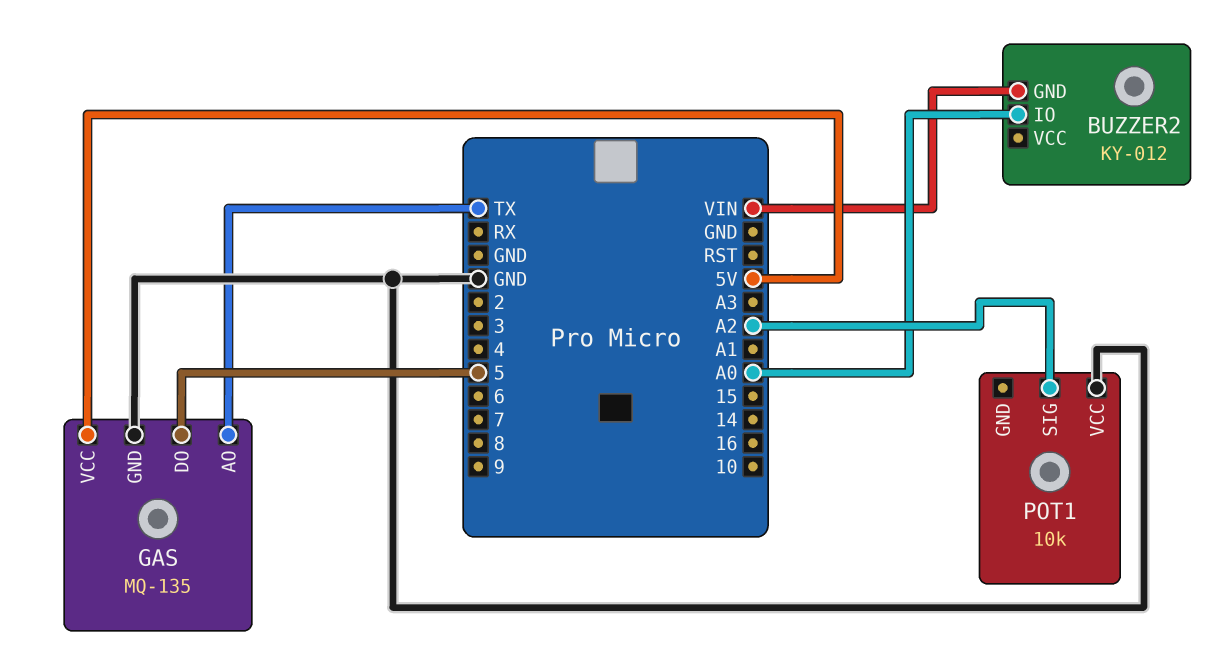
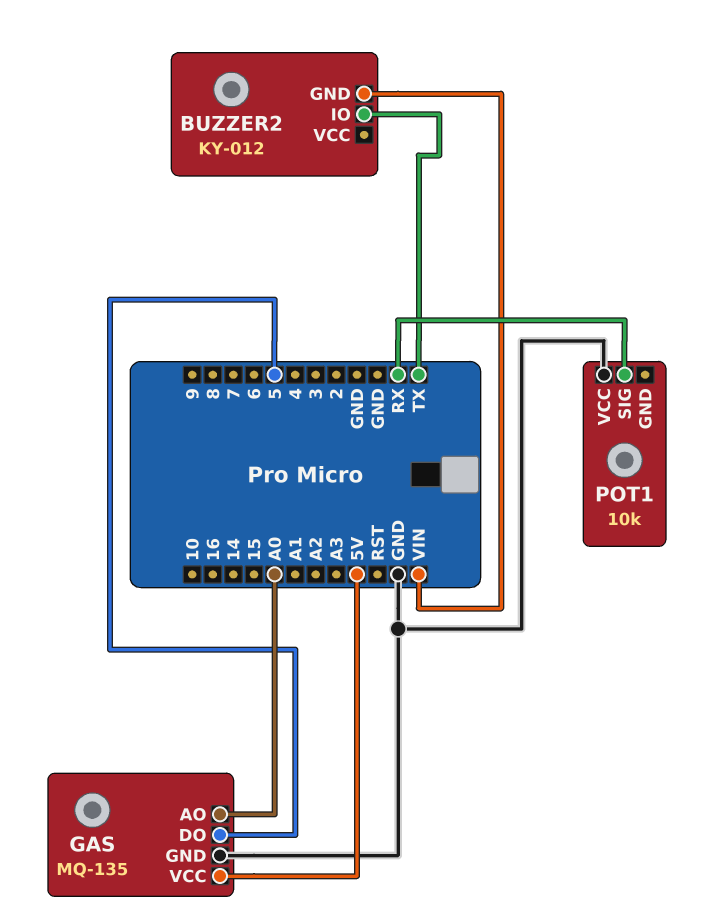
BUZZER2 pin IO: A0 -> TX
GAS pin AO: TX -> A0
POT1 pin SIG: A2 -> RX

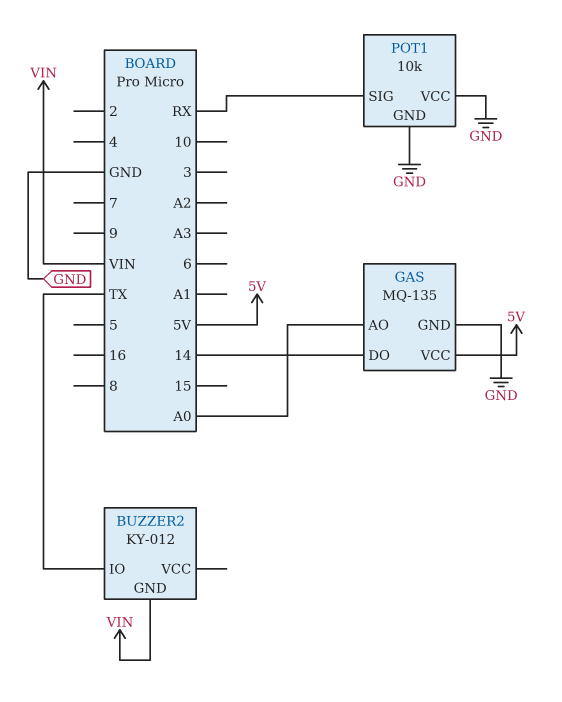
GAS pin DO: 5 -> 14
POT1 pin GND: none -> GND

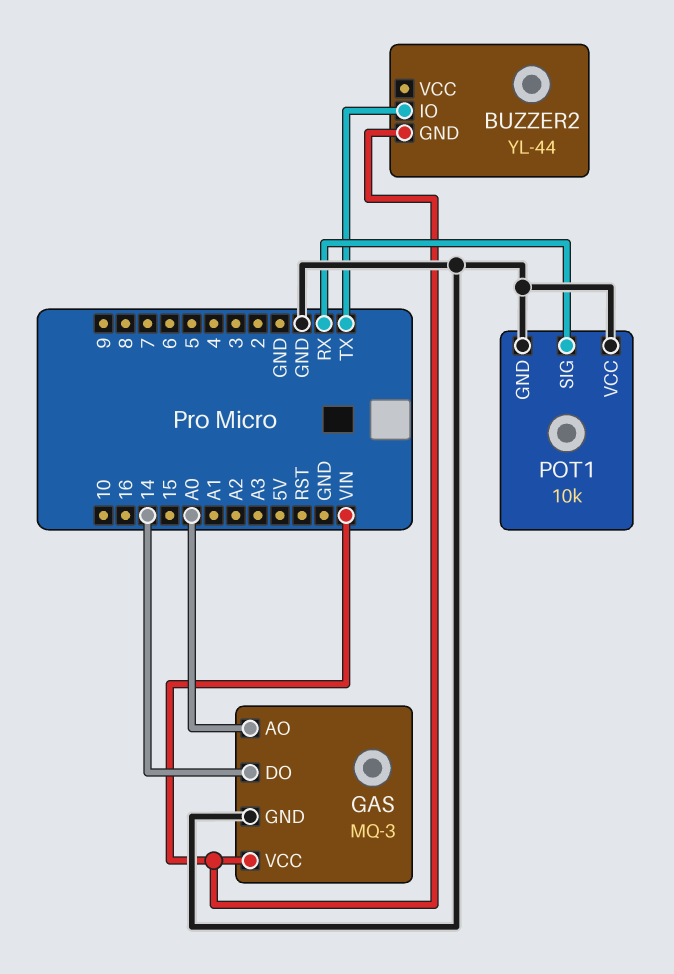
BUZZER2: KY-012 -> YL-44
GAS: MQ-135 -> MQ-3
GAS pin VCC: 5V -> VIN

